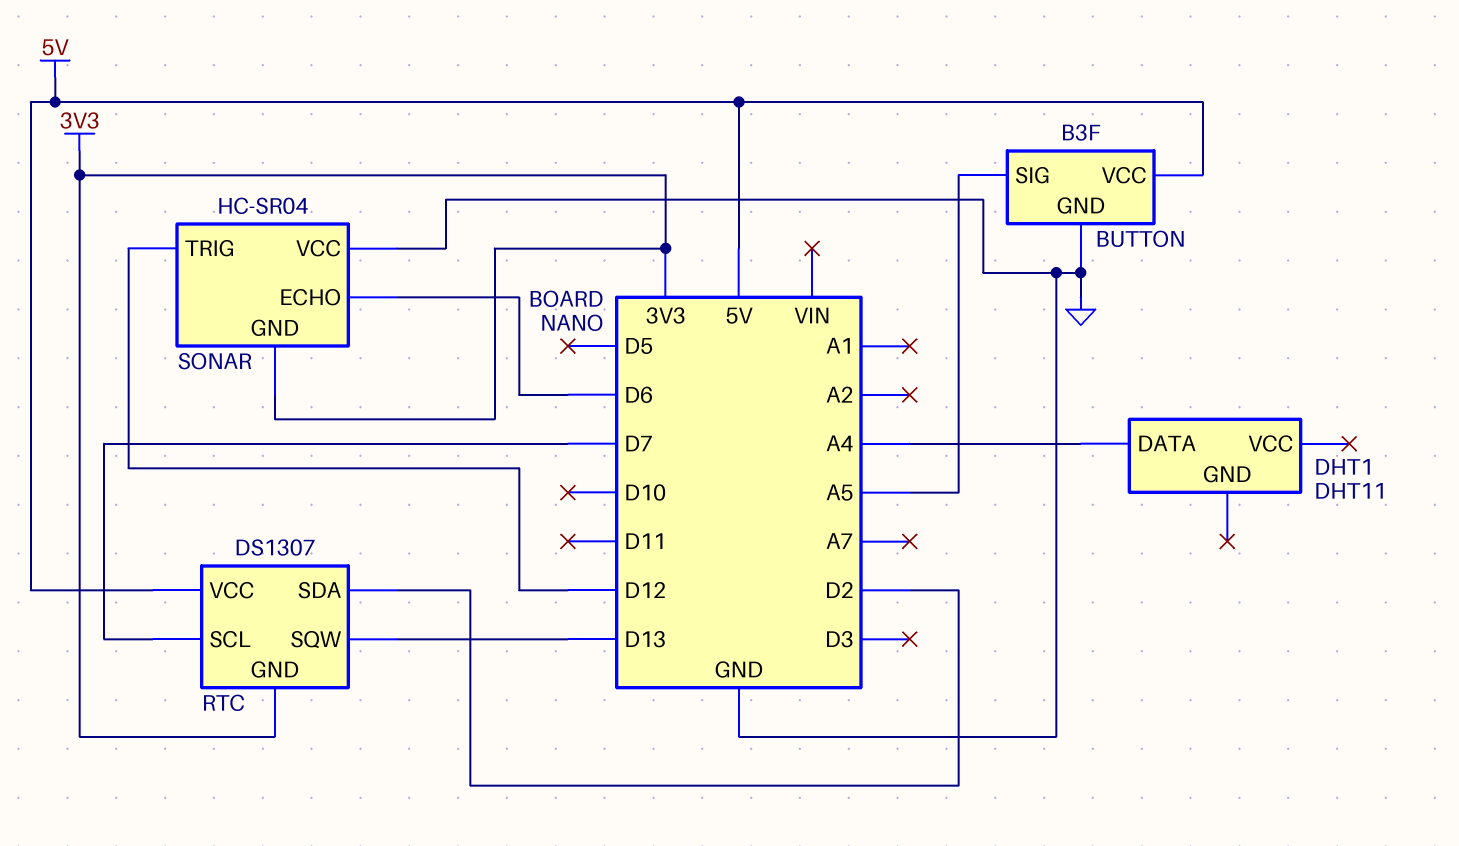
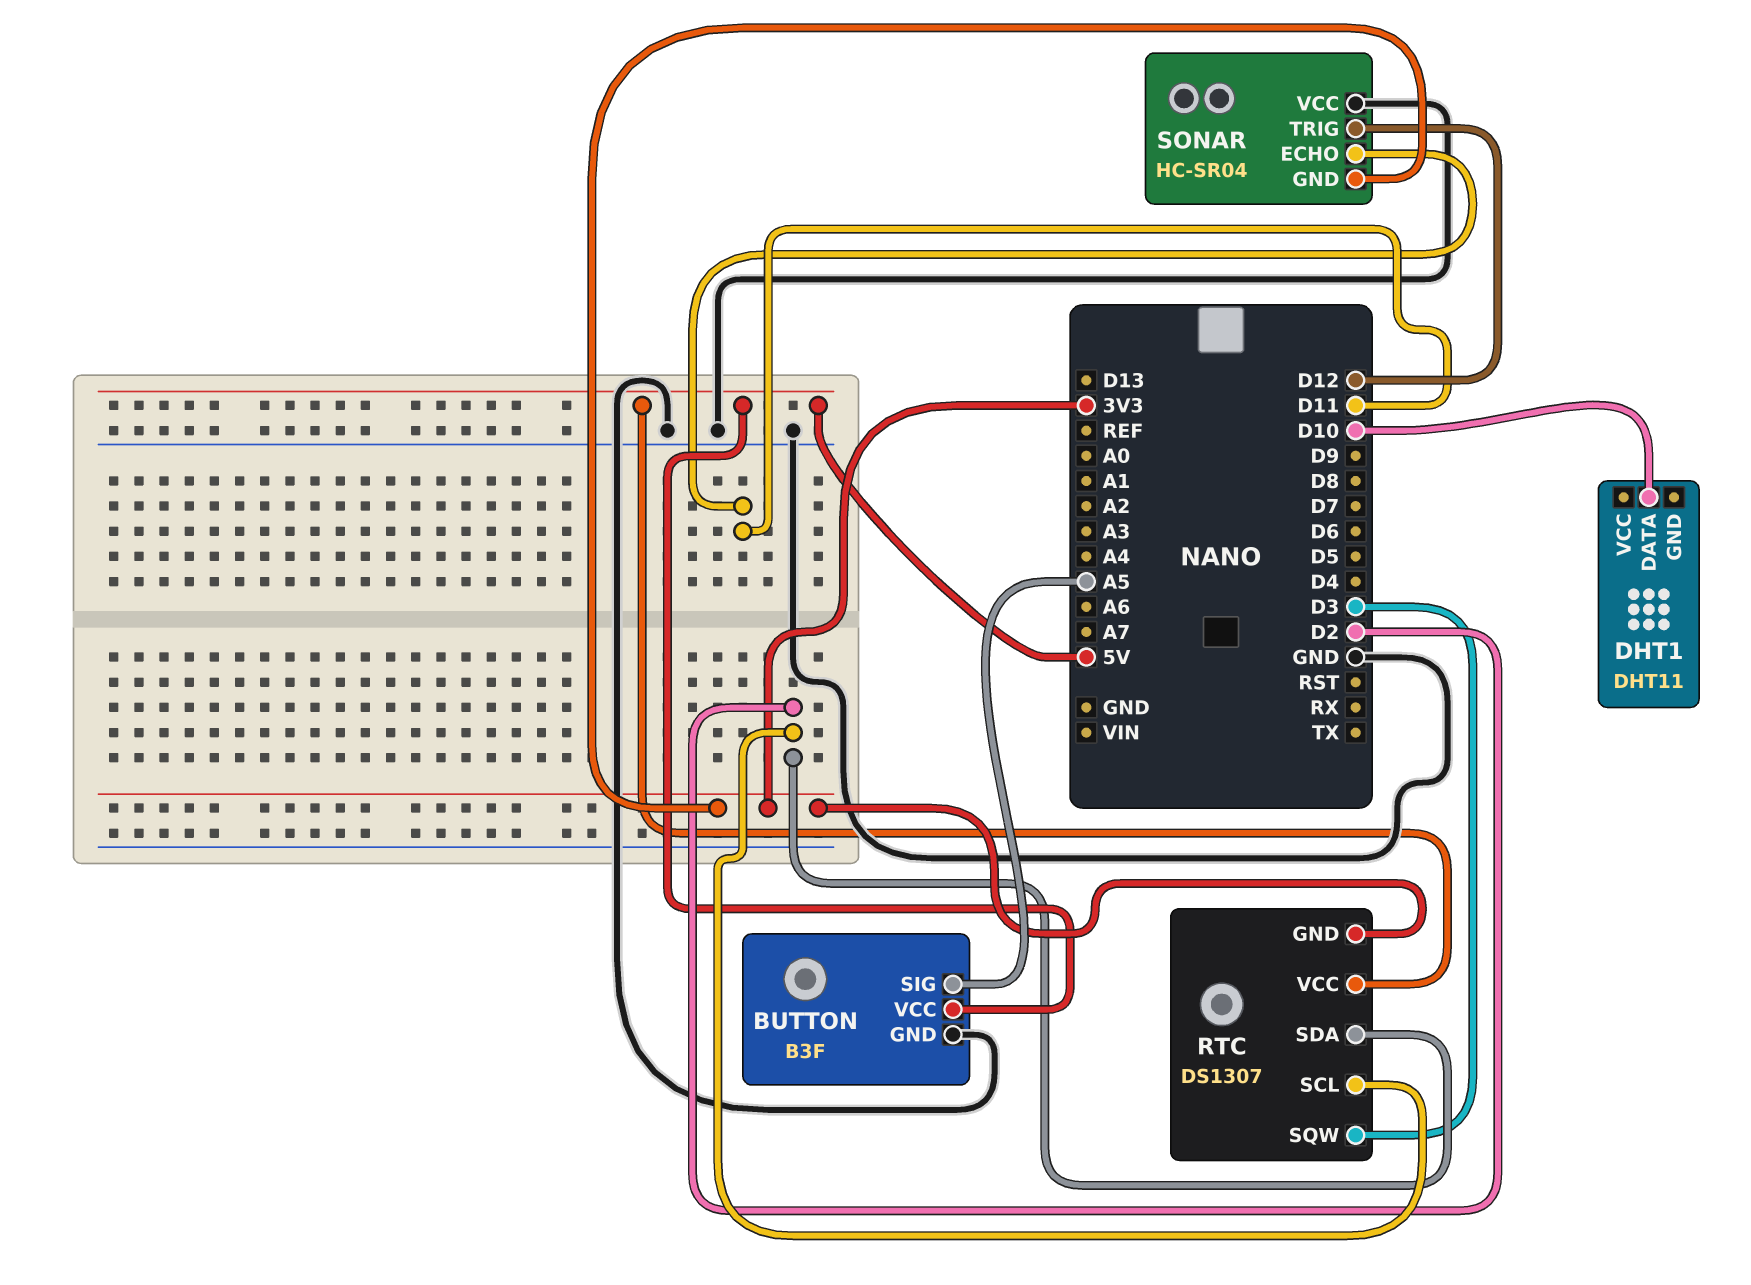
DHT1 pin DATA: A4 -> D10
RTC pin SCL: D7 -> D2
RTC pin SQW: D13 -> D3
SONAR pin ECHO: D6 -> D11

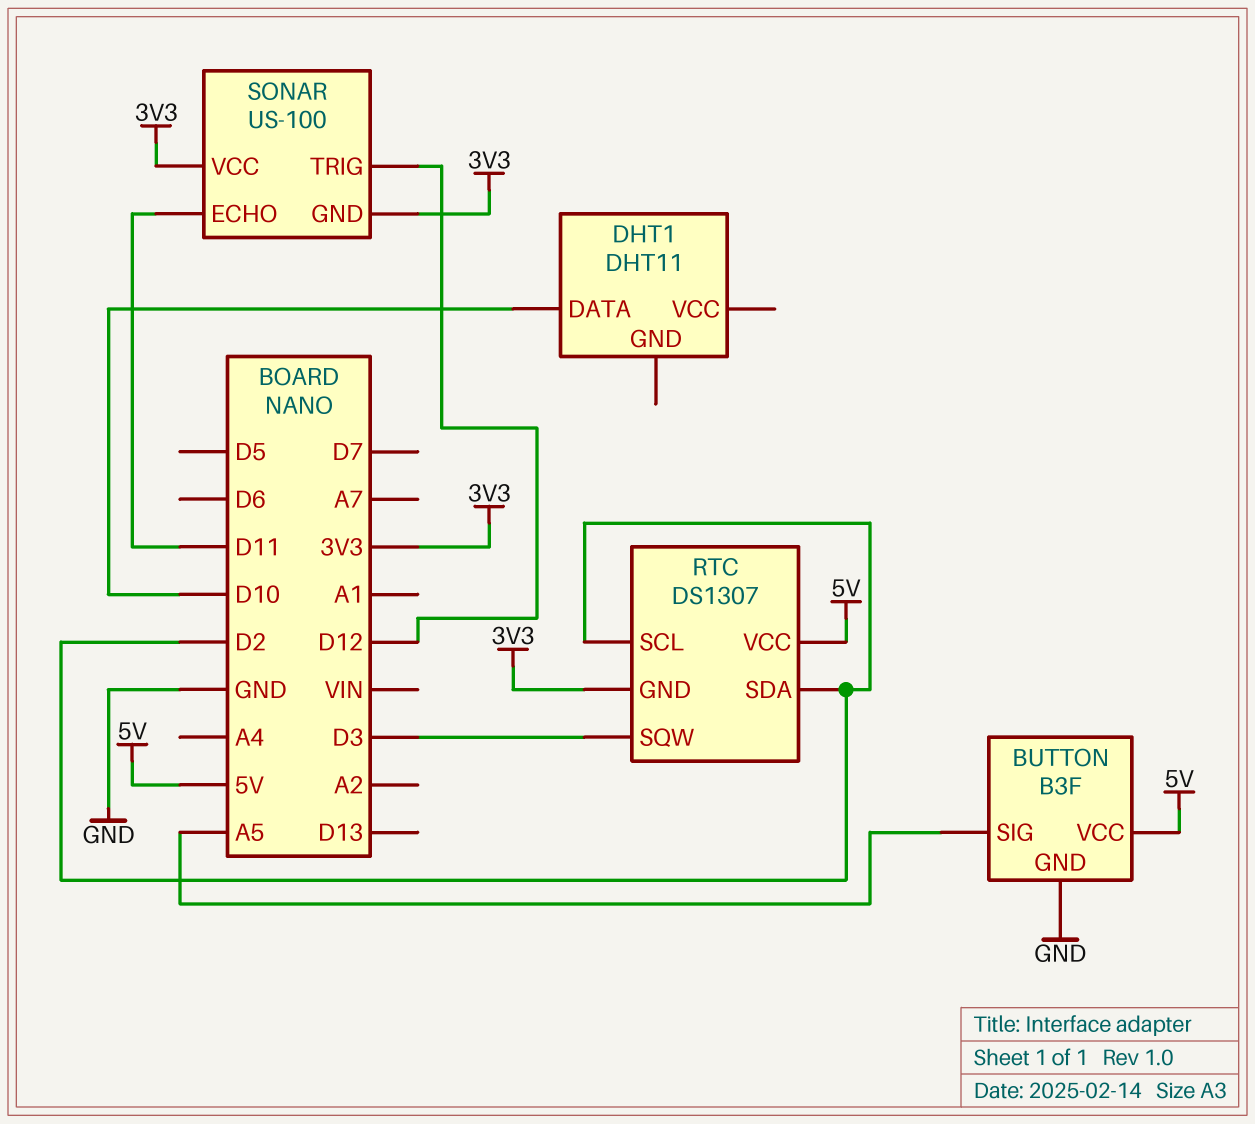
SONAR: HC-SR04 -> US-100
SONAR pin VCC: GND -> 3V3

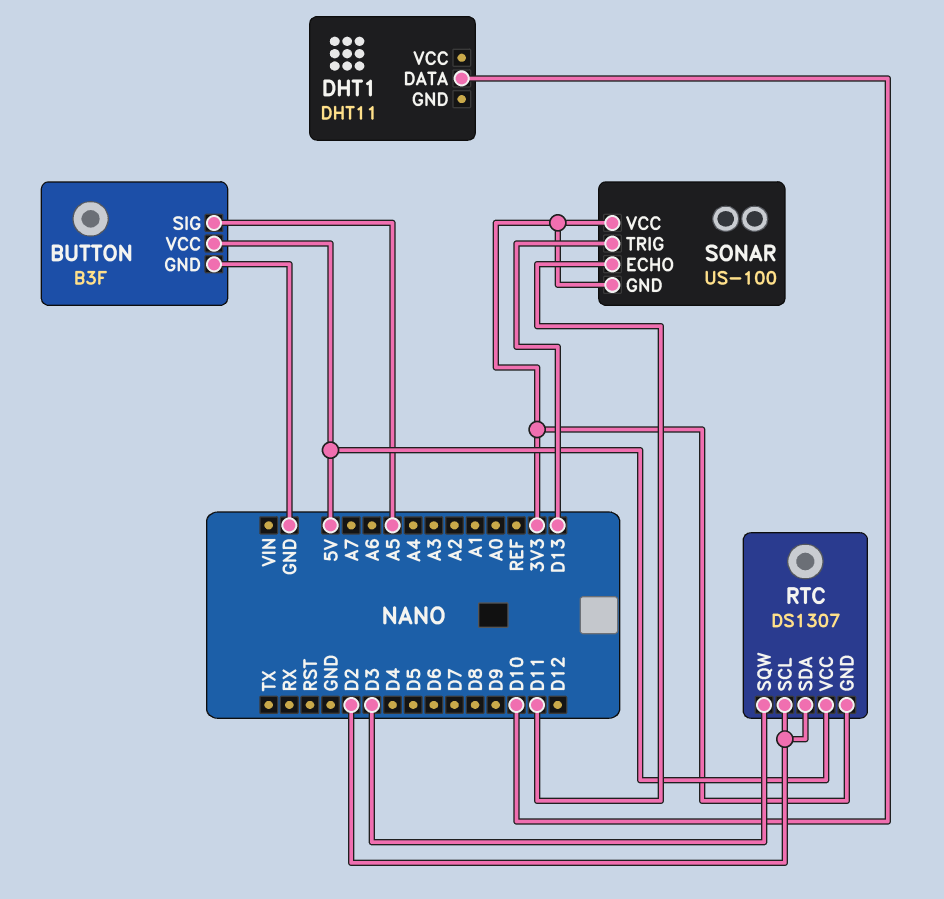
SONAR pin TRIG: D12 -> D13

